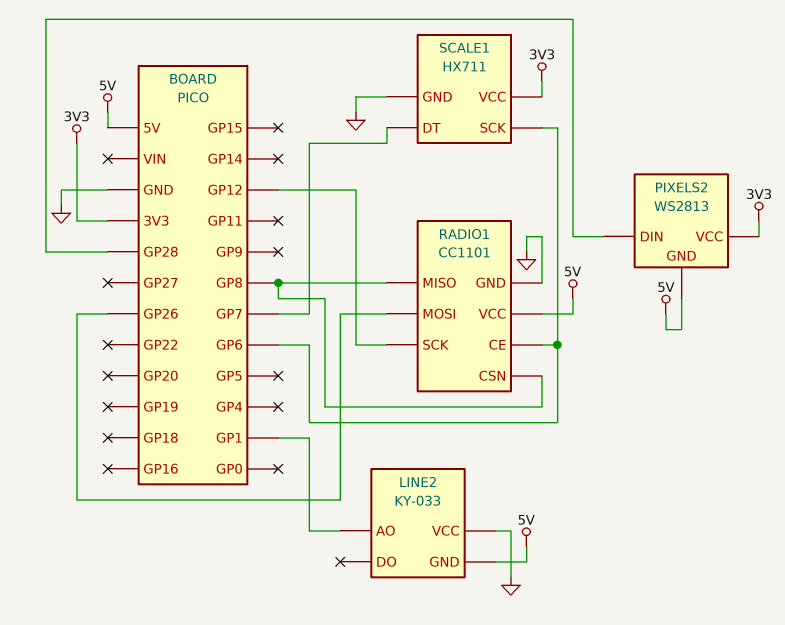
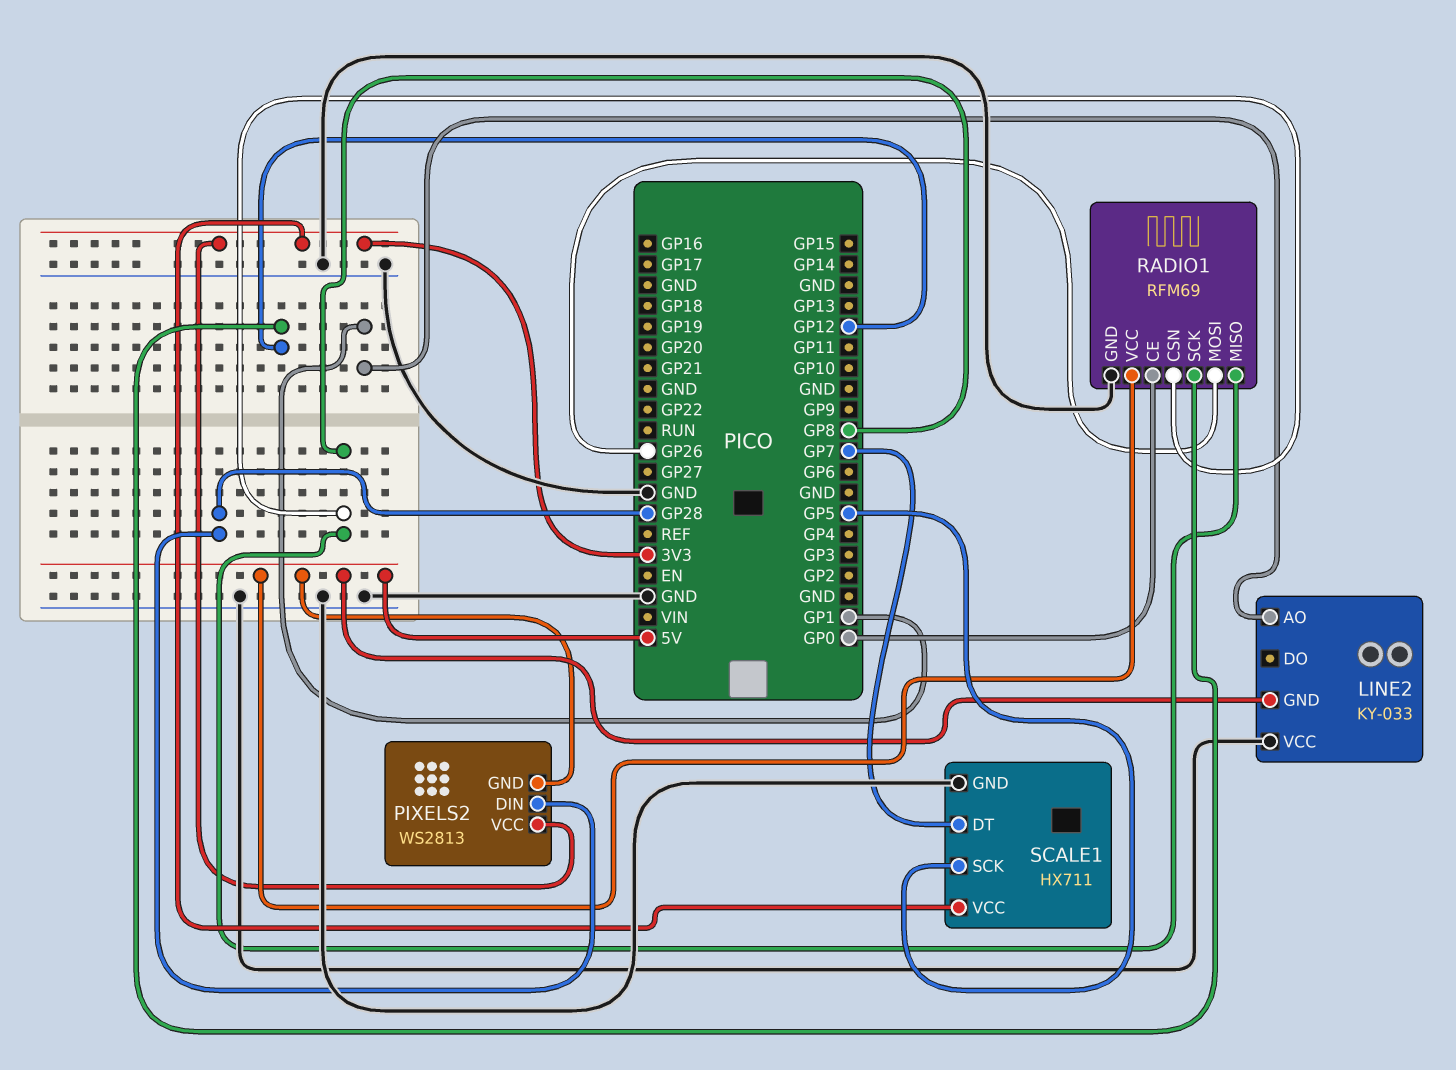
RADIO1: CC1101 -> RFM69
RADIO1 pin CE: GP6 -> GP0
SCALE1 pin SCK: GP6 -> GP5

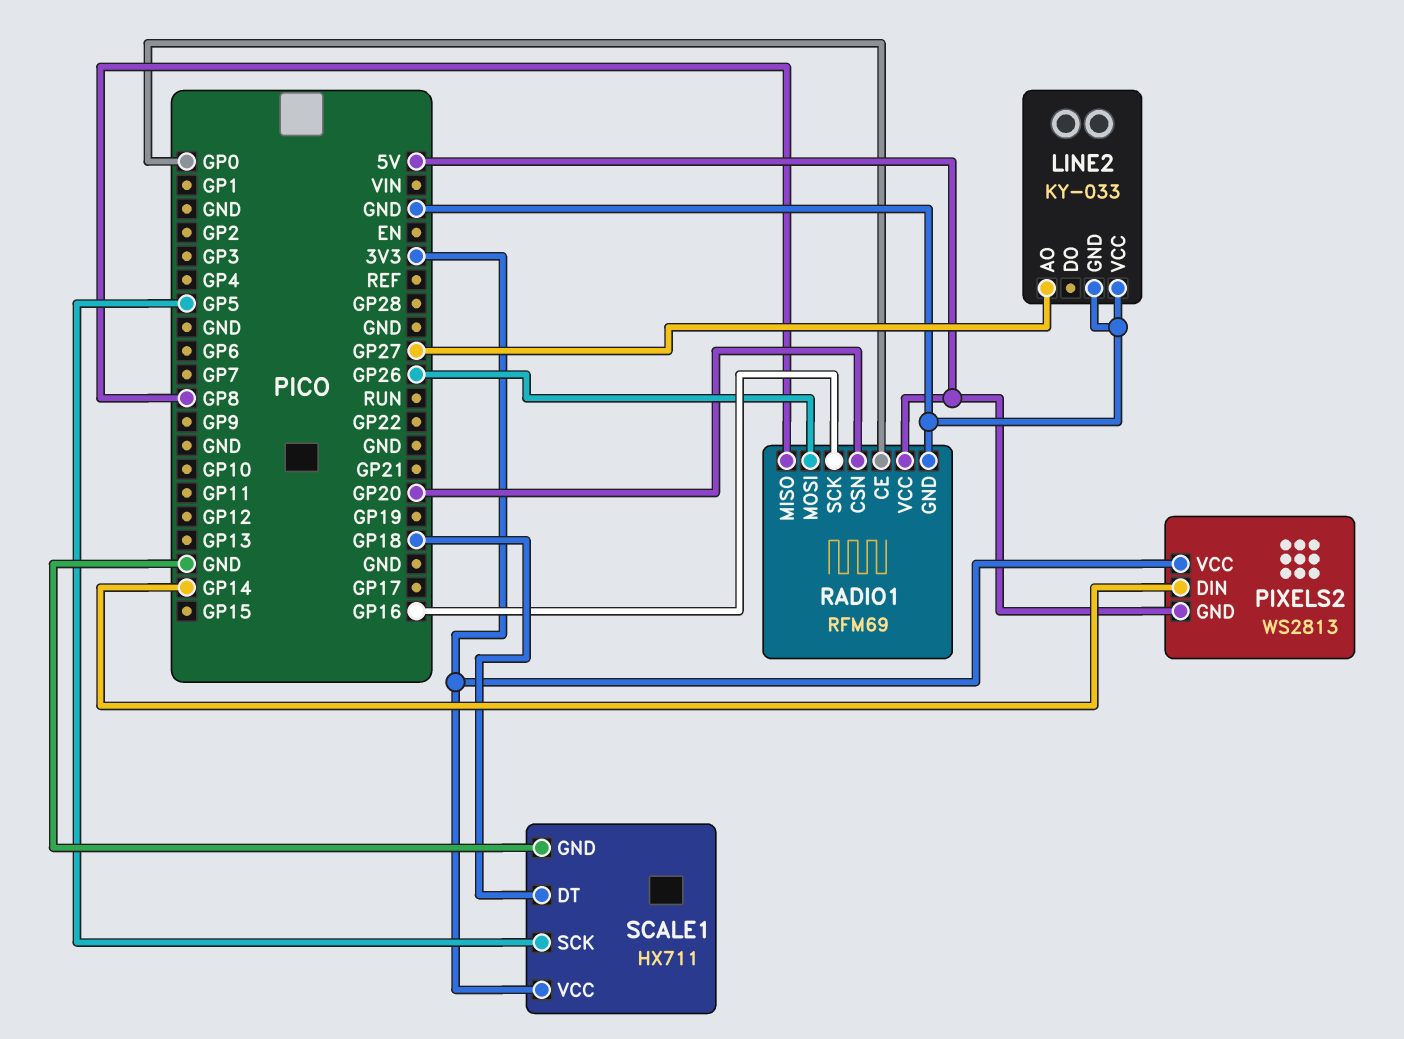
LINE2 pin AO: GP1 -> GP27
LINE2 pin GND: 5V -> GND
PIXELS2 pin DIN: GP28 -> GP14
RADIO1 pin CSN: GP8 -> GP20
RADIO1 pin SCK: GP12 -> GP16
SCALE1 pin DT: GP7 -> GP18

